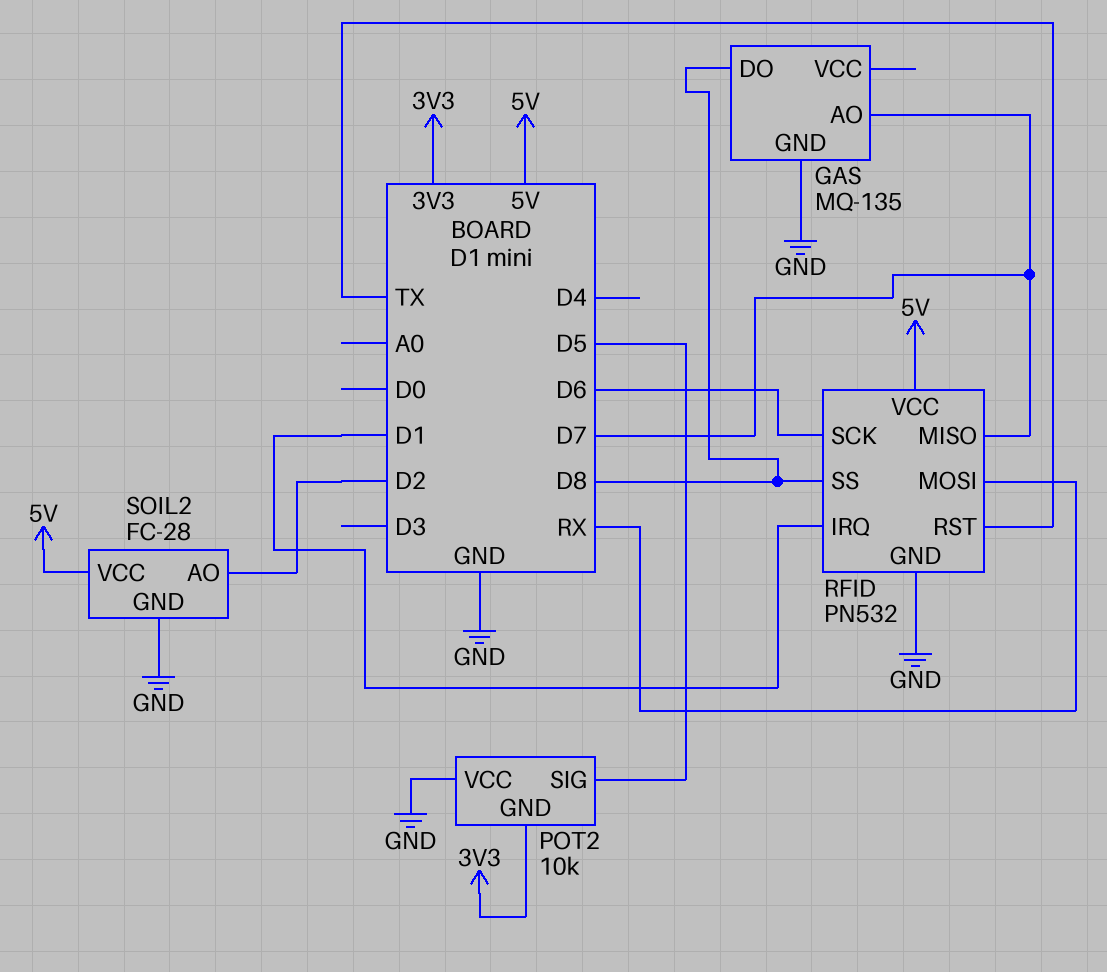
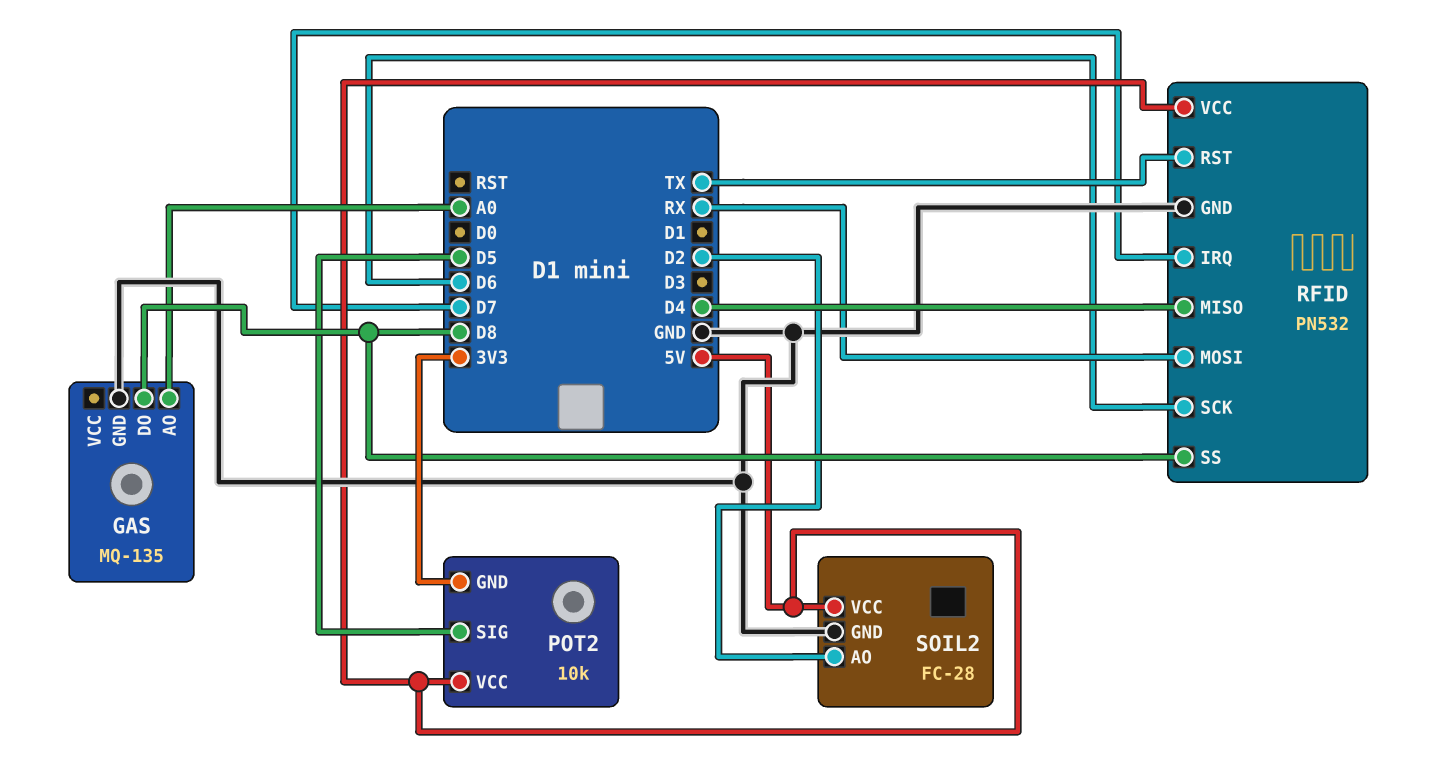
GAS pin AO: D7 -> A0
POT2 pin VCC: GND -> 5V
RFID pin IRQ: D1 -> D7
RFID pin MISO: D7 -> D4

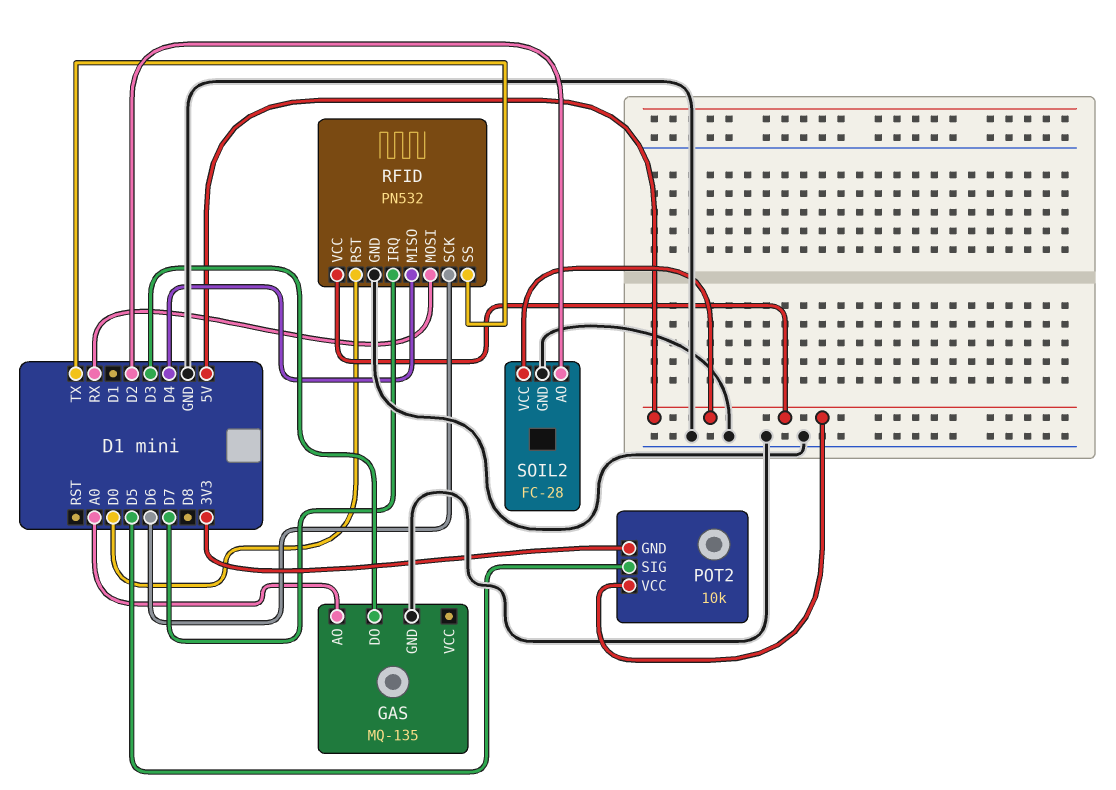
GAS pin DO: D8 -> D3
RFID pin RST: TX -> D0
RFID pin SS: D8 -> TX

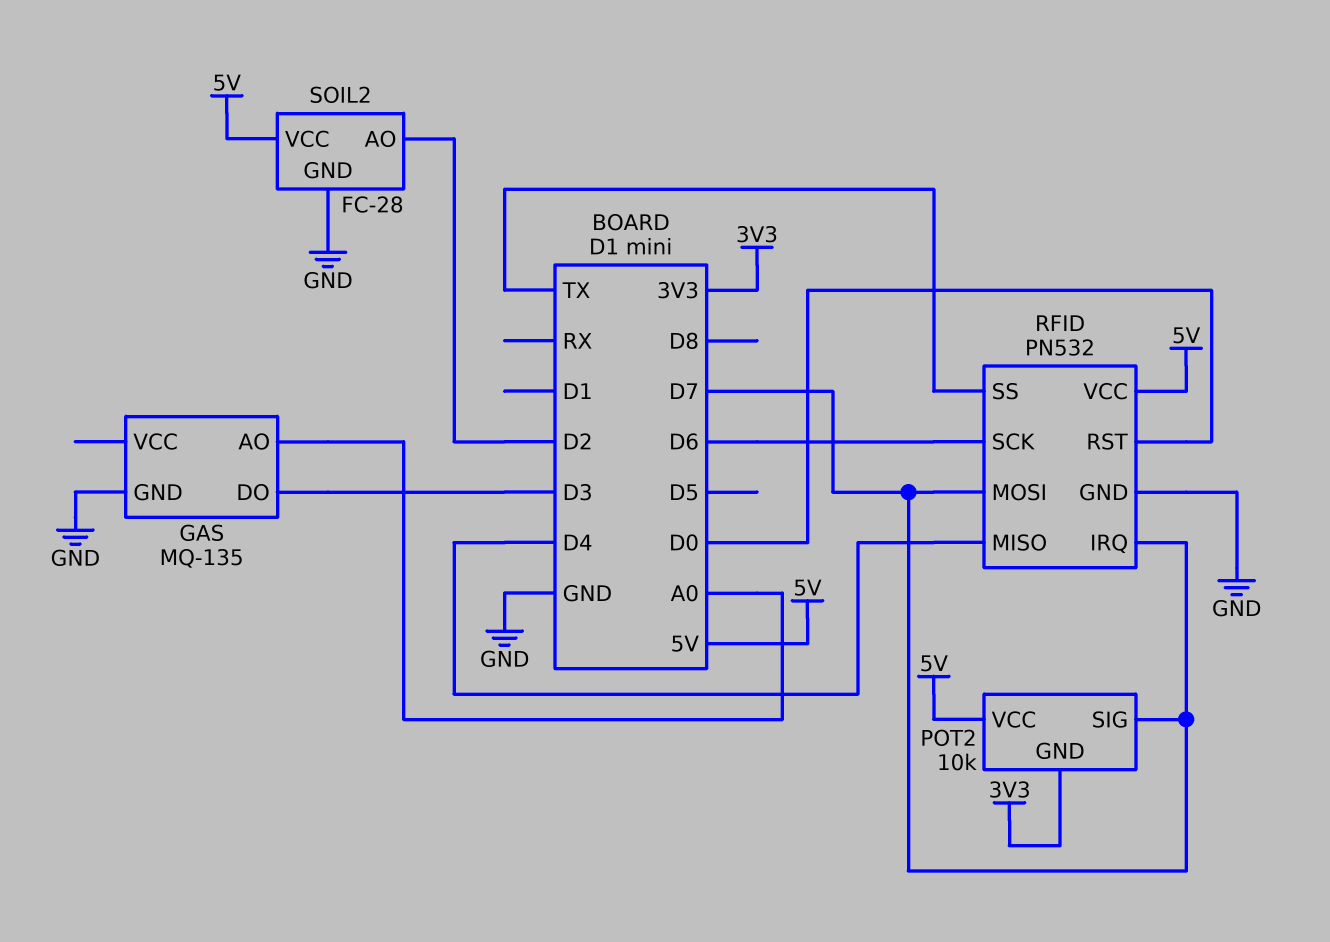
POT2 pin SIG: D5 -> D7
RFID pin MOSI: RX -> D7

